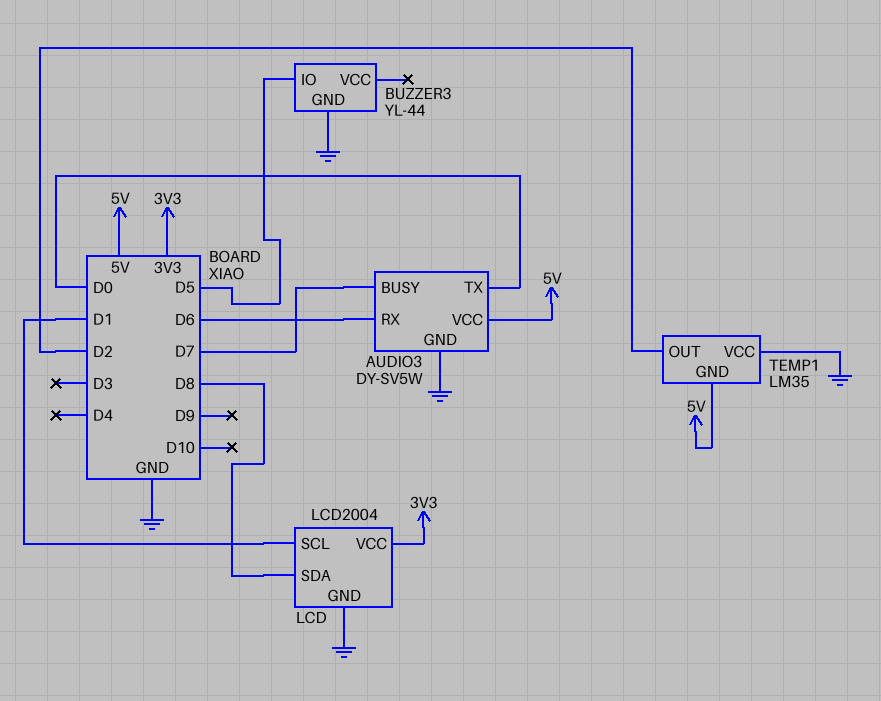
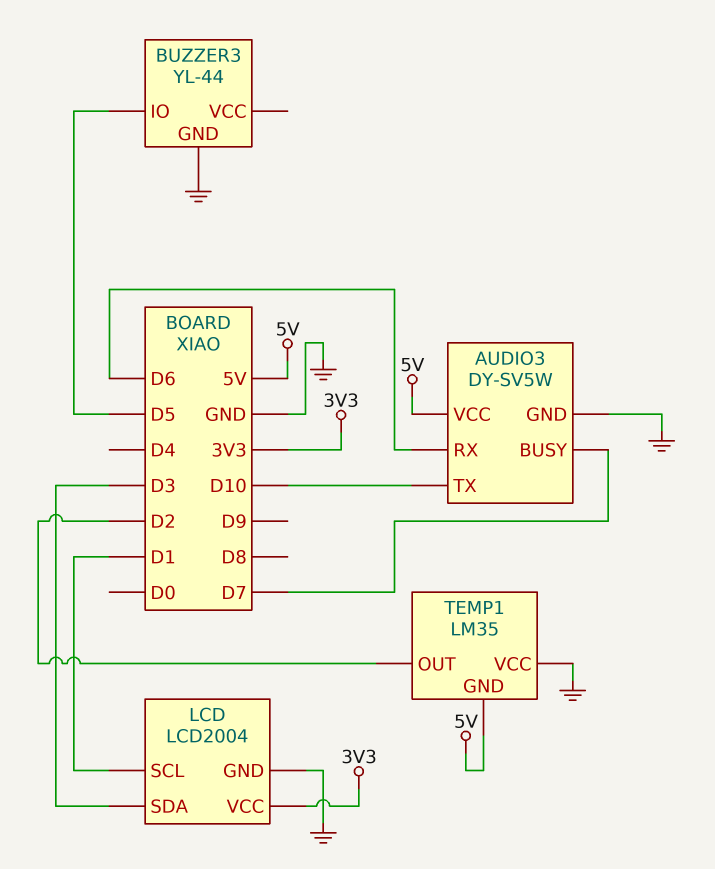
AUDIO3 pin TX: D0 -> D10
LCD pin SDA: D8 -> D3

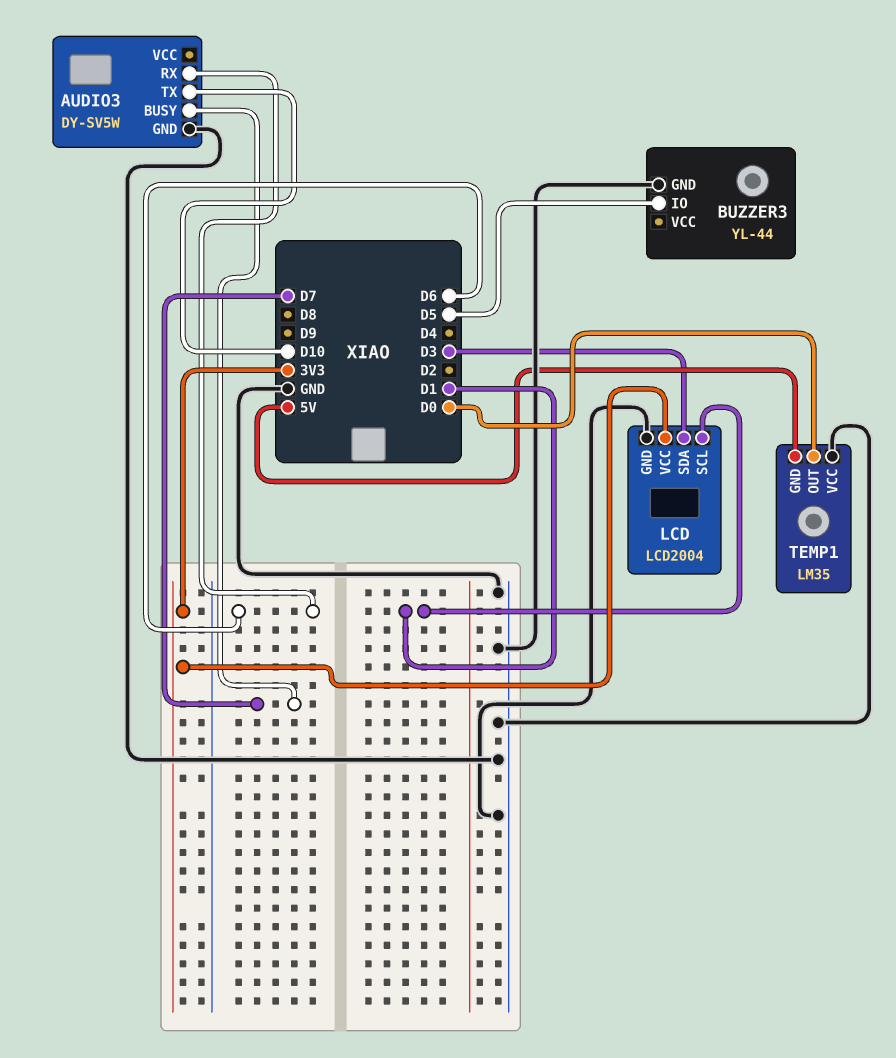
AUDIO3 pin VCC: 5V -> none
TEMP1 pin OUT: D2 -> D0

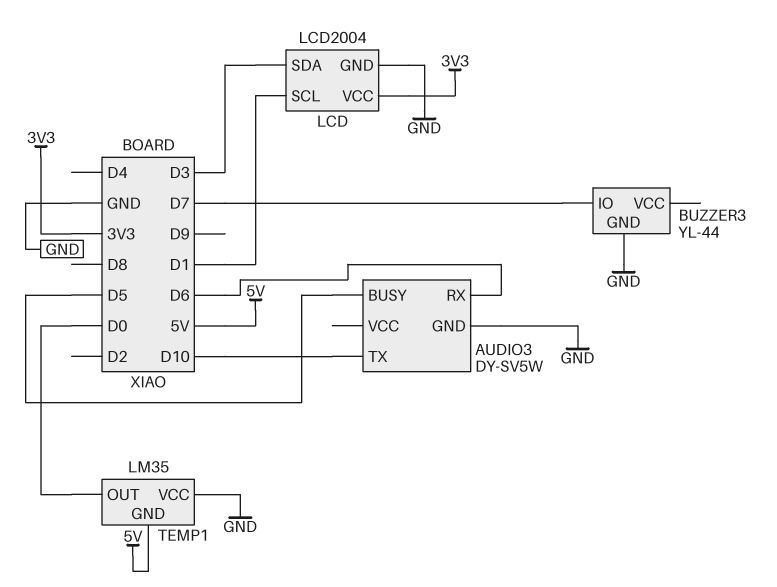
AUDIO3 pin BUSY: D7 -> D5
BUZZER3 pin IO: D5 -> D7

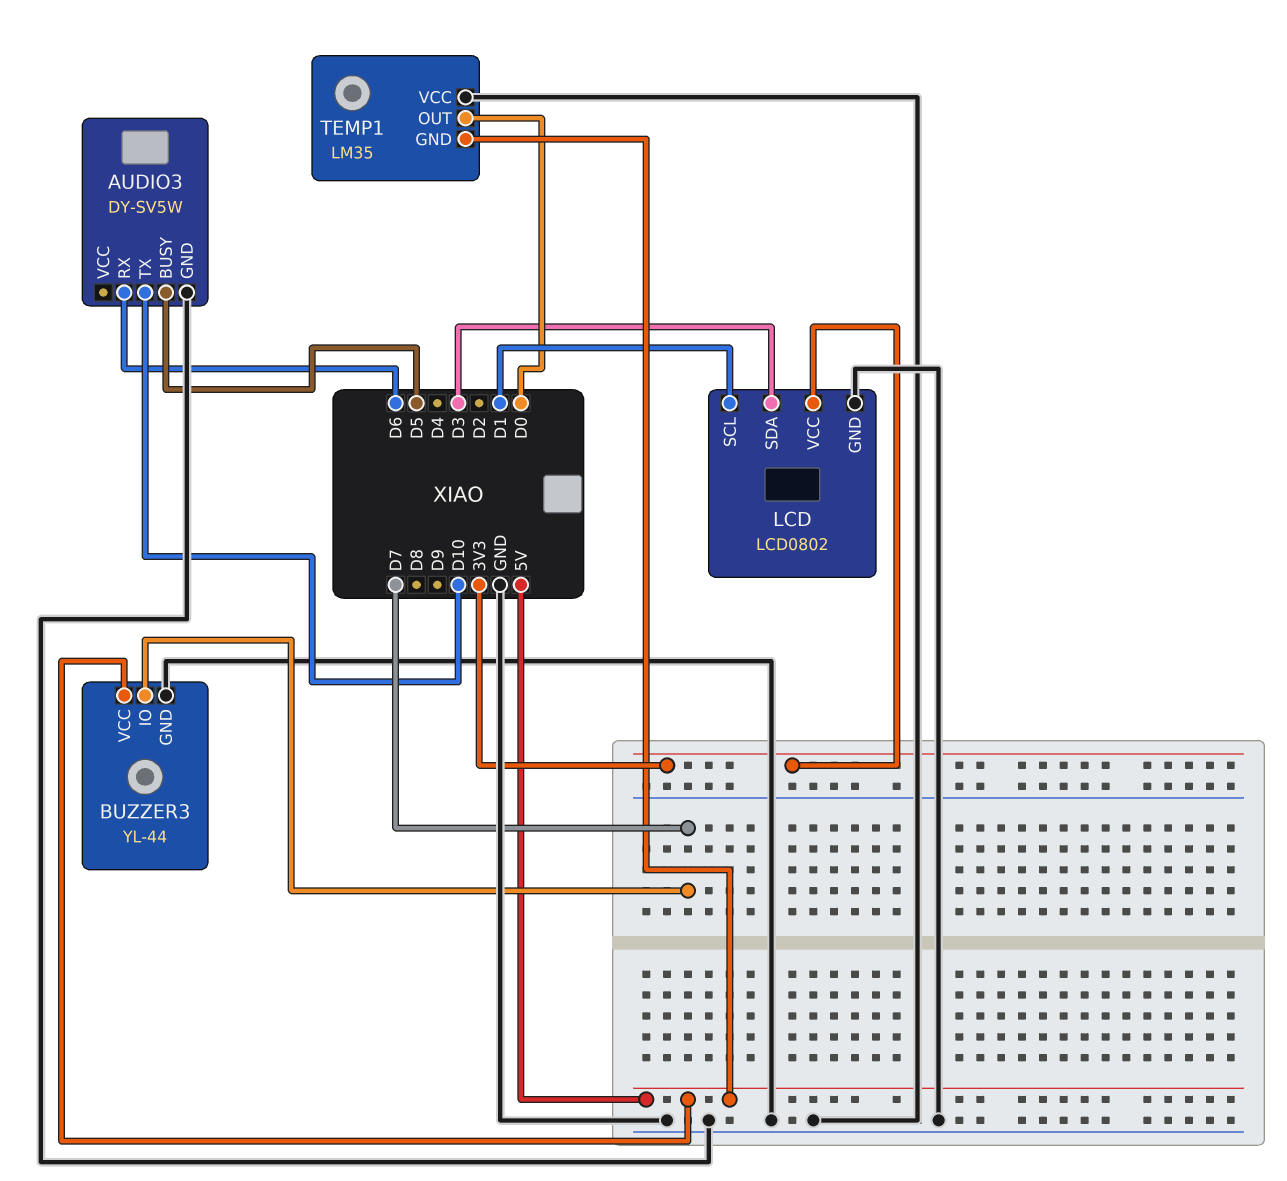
BUZZER3 pin VCC: none -> 5V
LCD: LCD2004 -> LCD0802

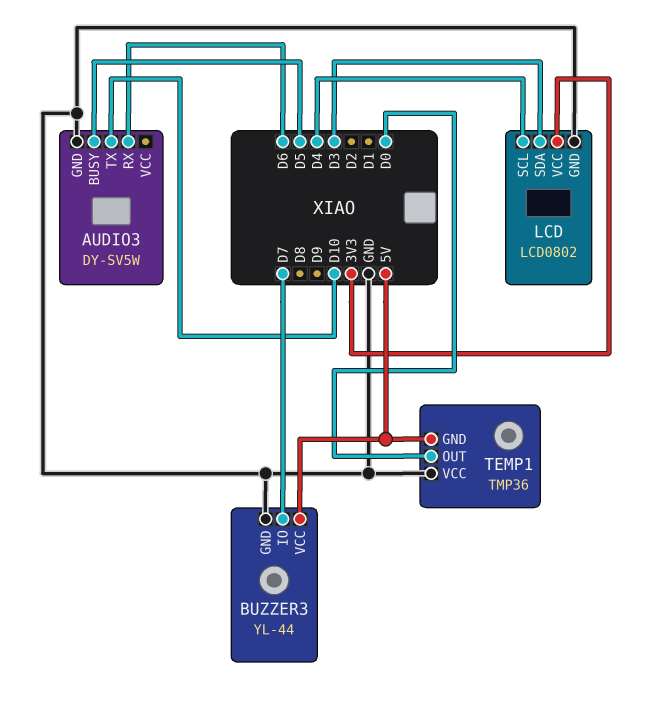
LCD pin SCL: D1 -> D4
TEMP1: LM35 -> TMP36

